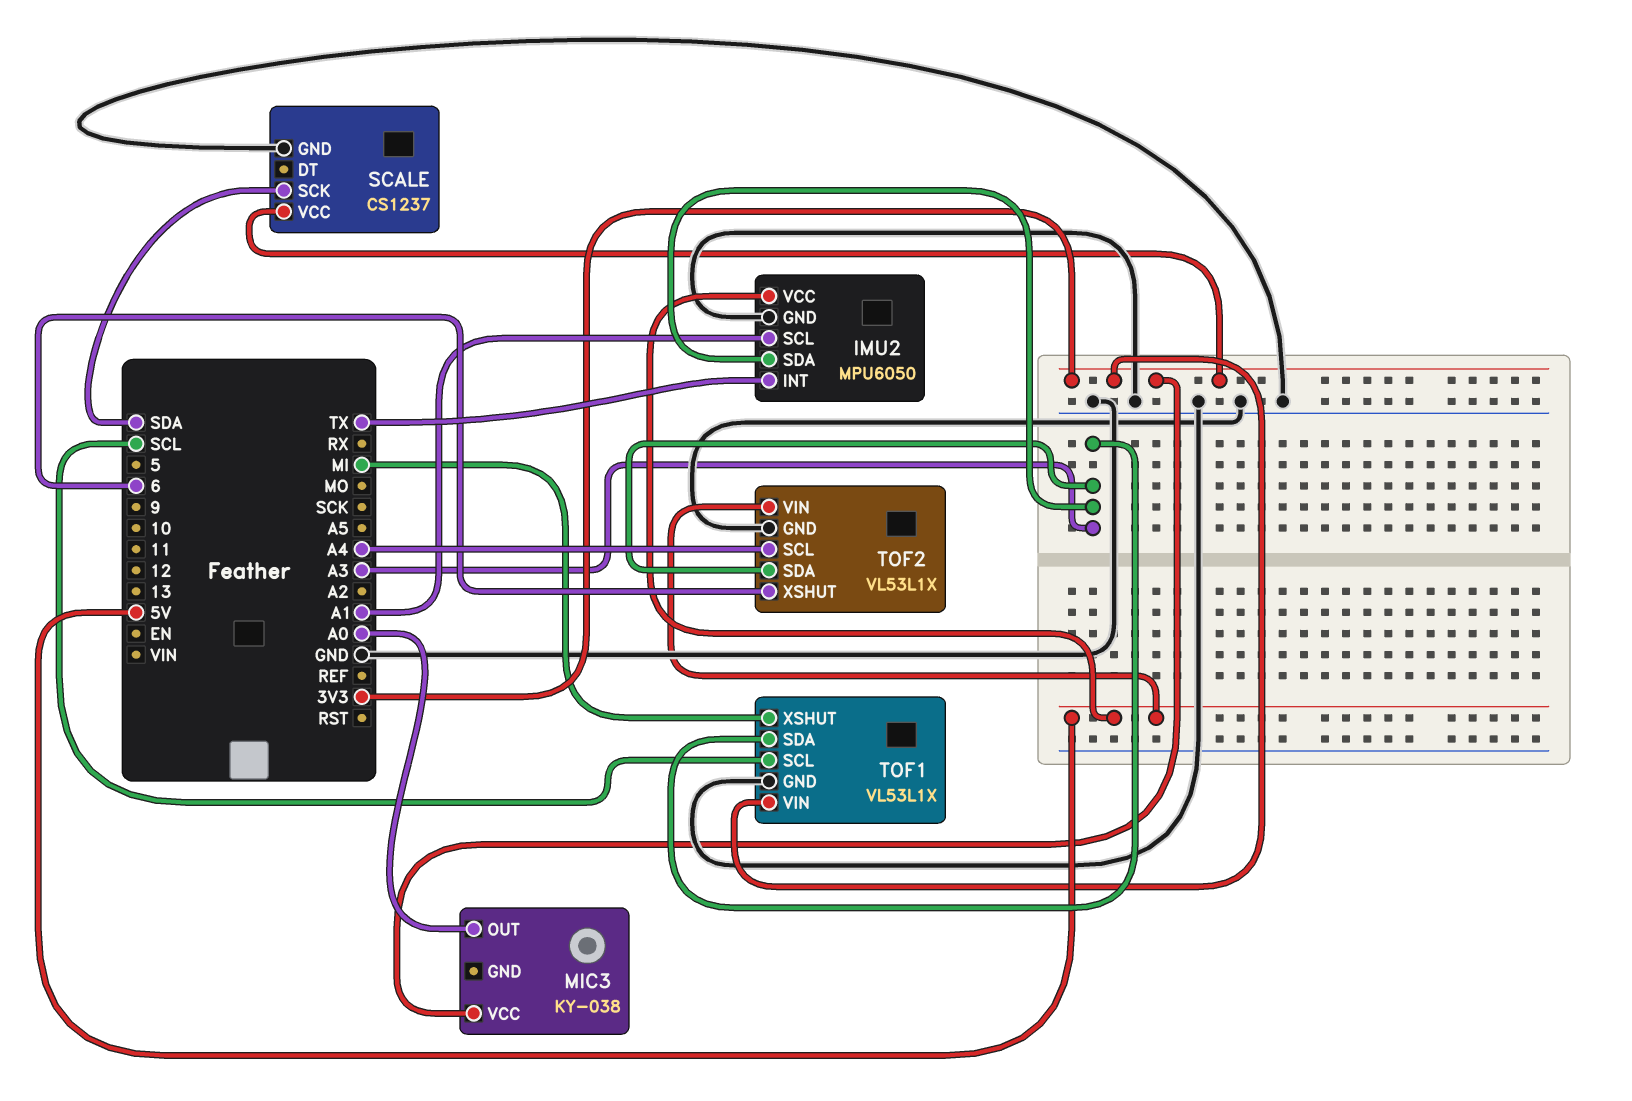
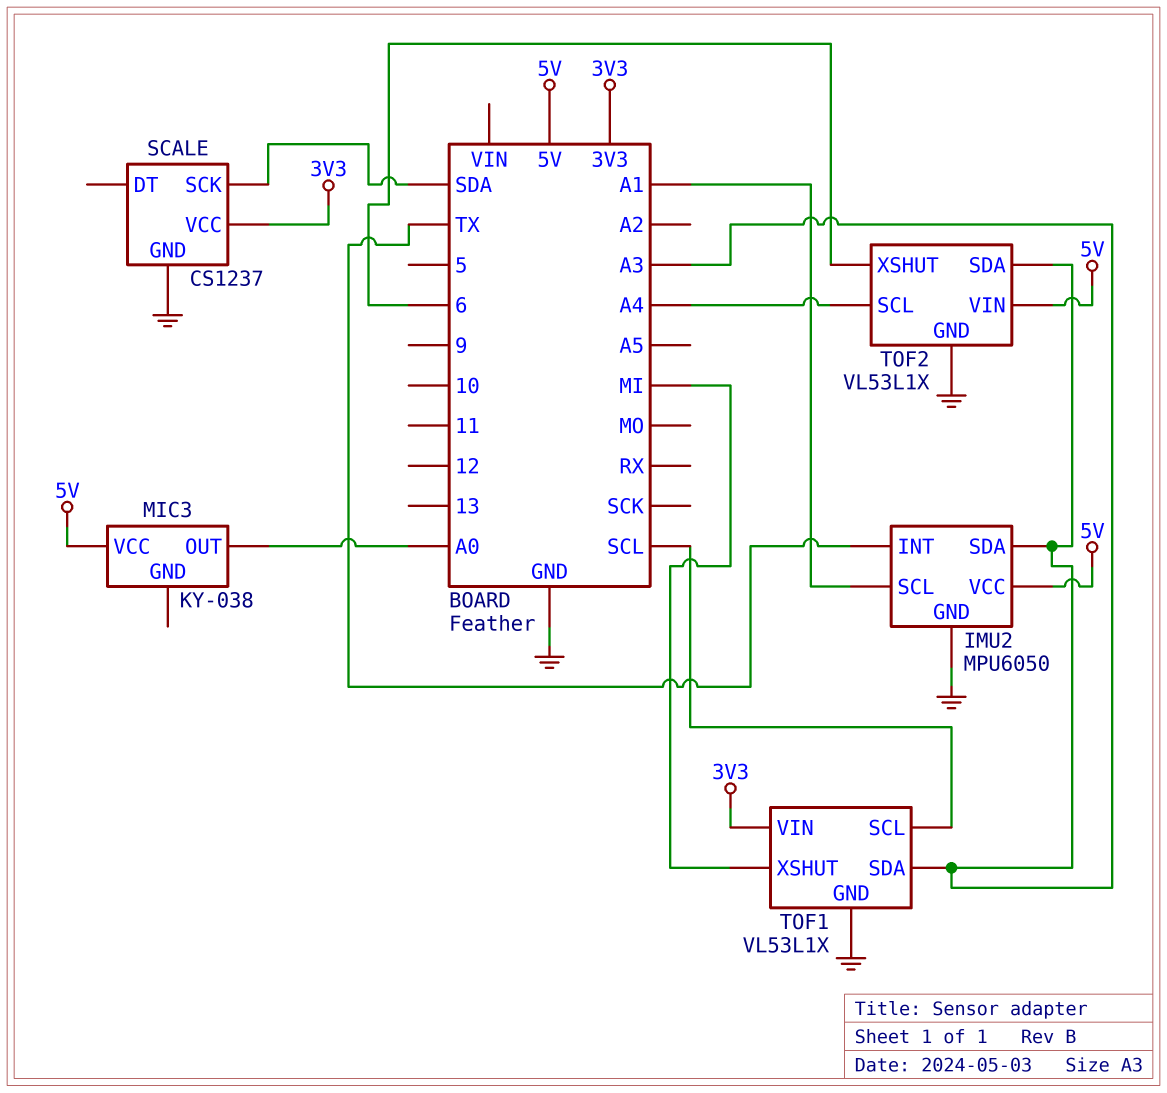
MIC3 pin VCC: 3V3 -> 5V

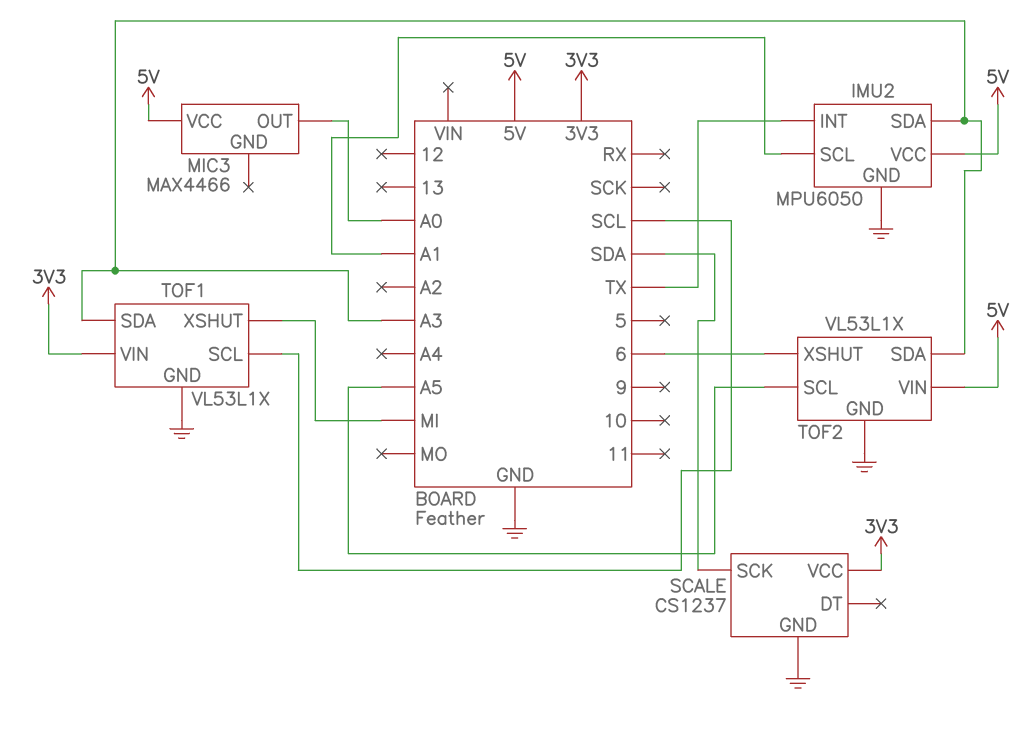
MIC3: KY-038 -> MAX4466
TOF2 pin SCL: A4 -> A5

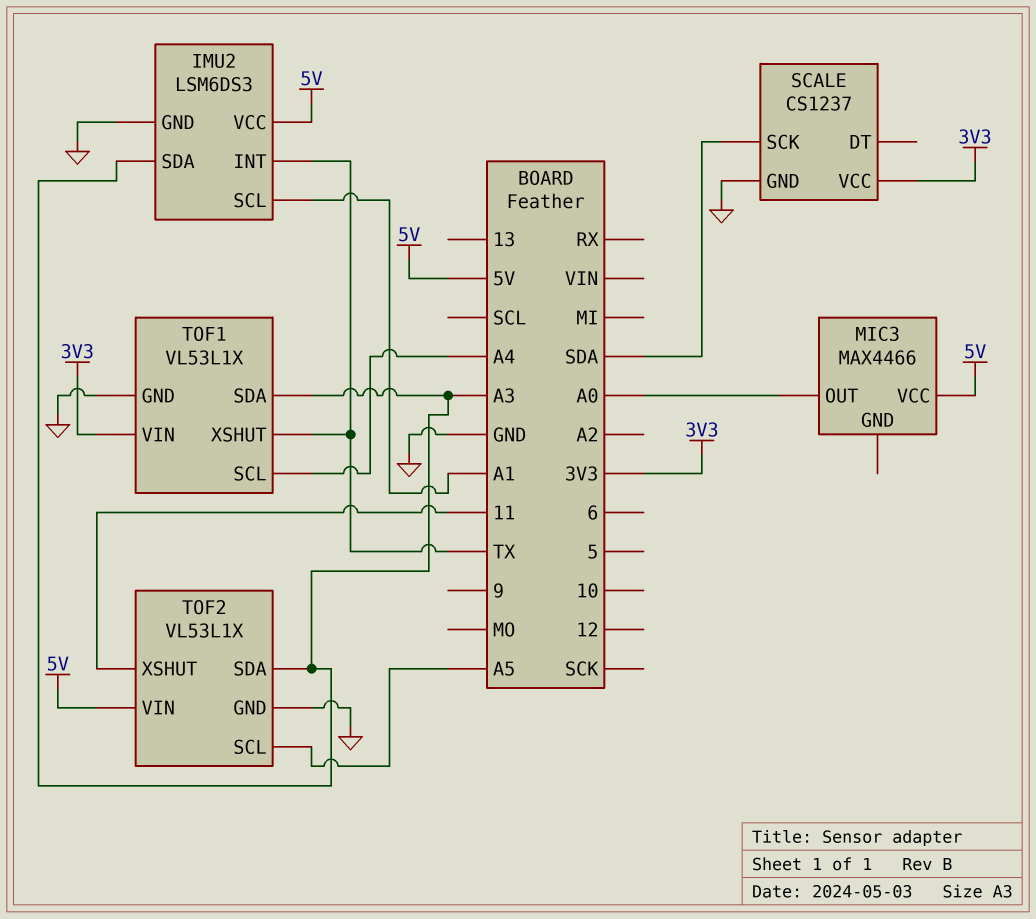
IMU2: MPU6050 -> LSM6DS3
TOF1 pin SCL: SCL -> A4
TOF1 pin XSHUT: MI -> TX
TOF2 pin XSHUT: 6 -> 11

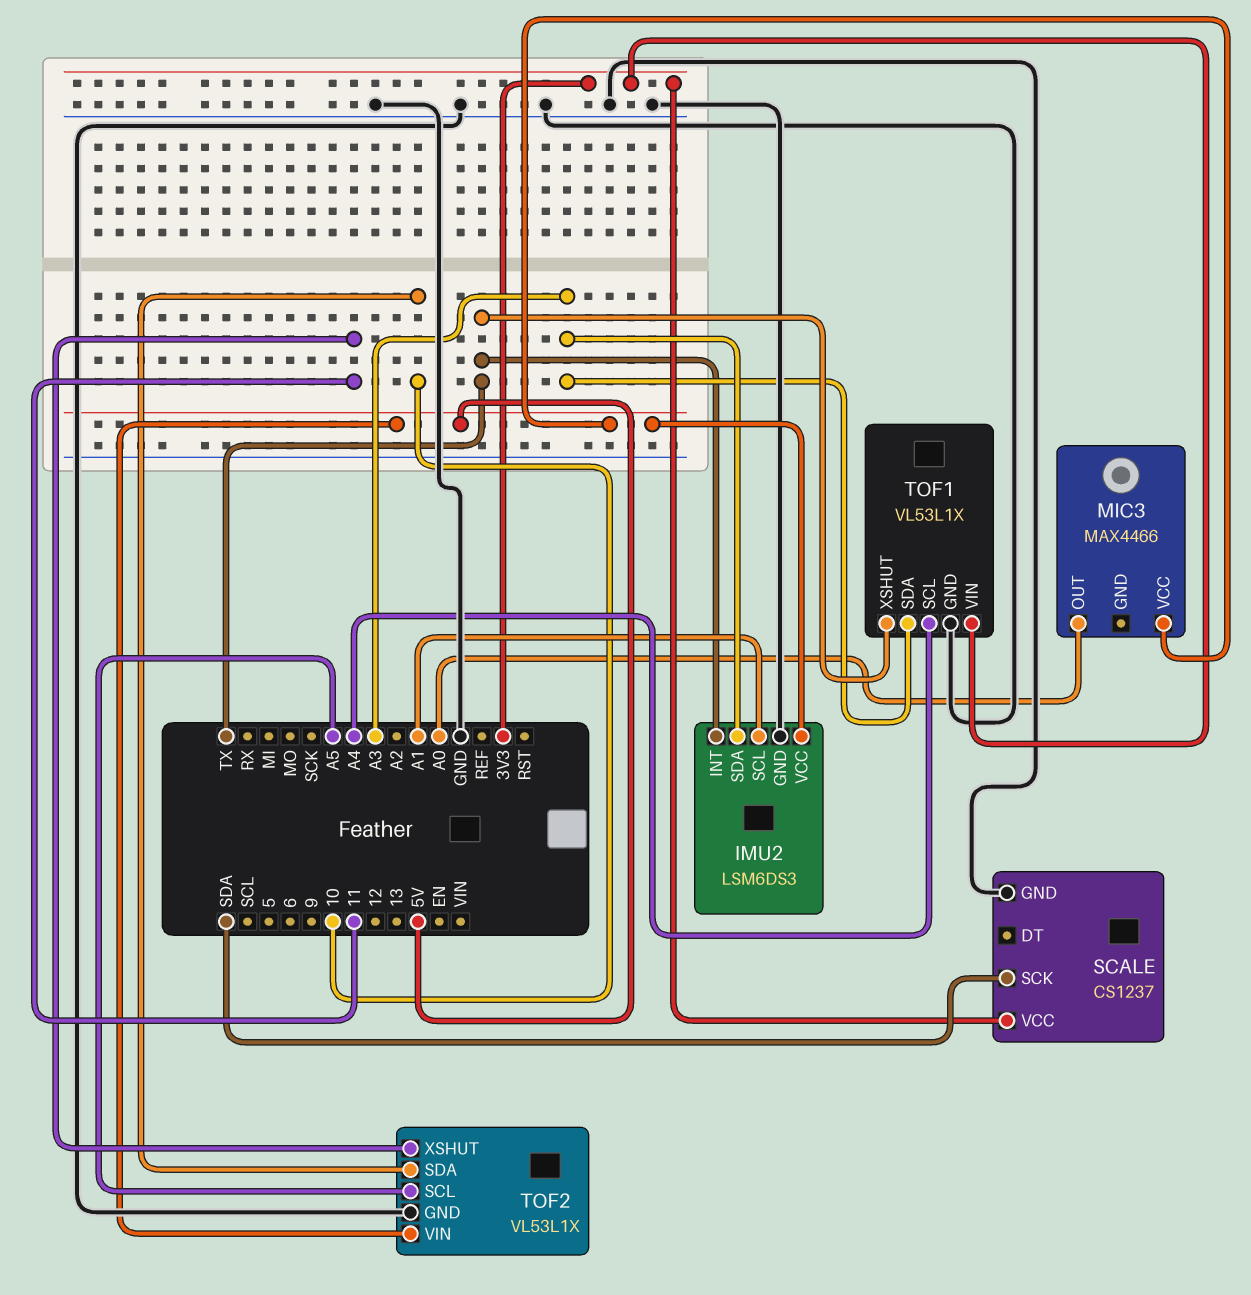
TOF2 pin SDA: A3 -> 10

